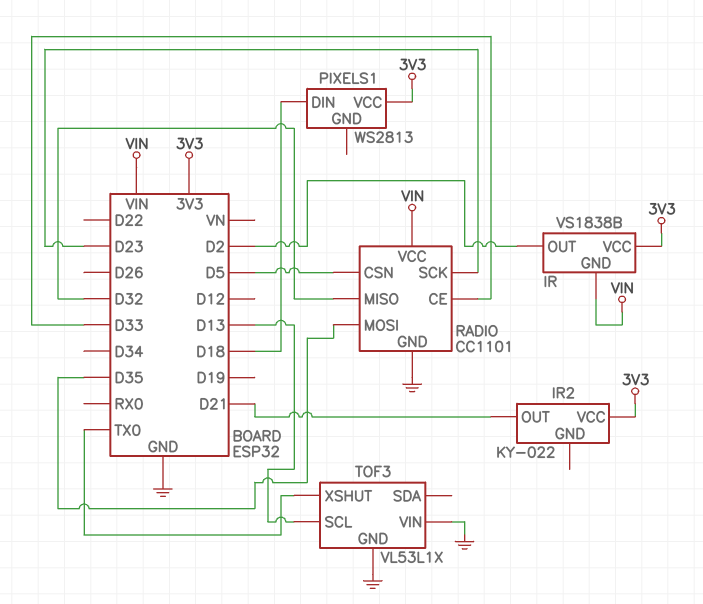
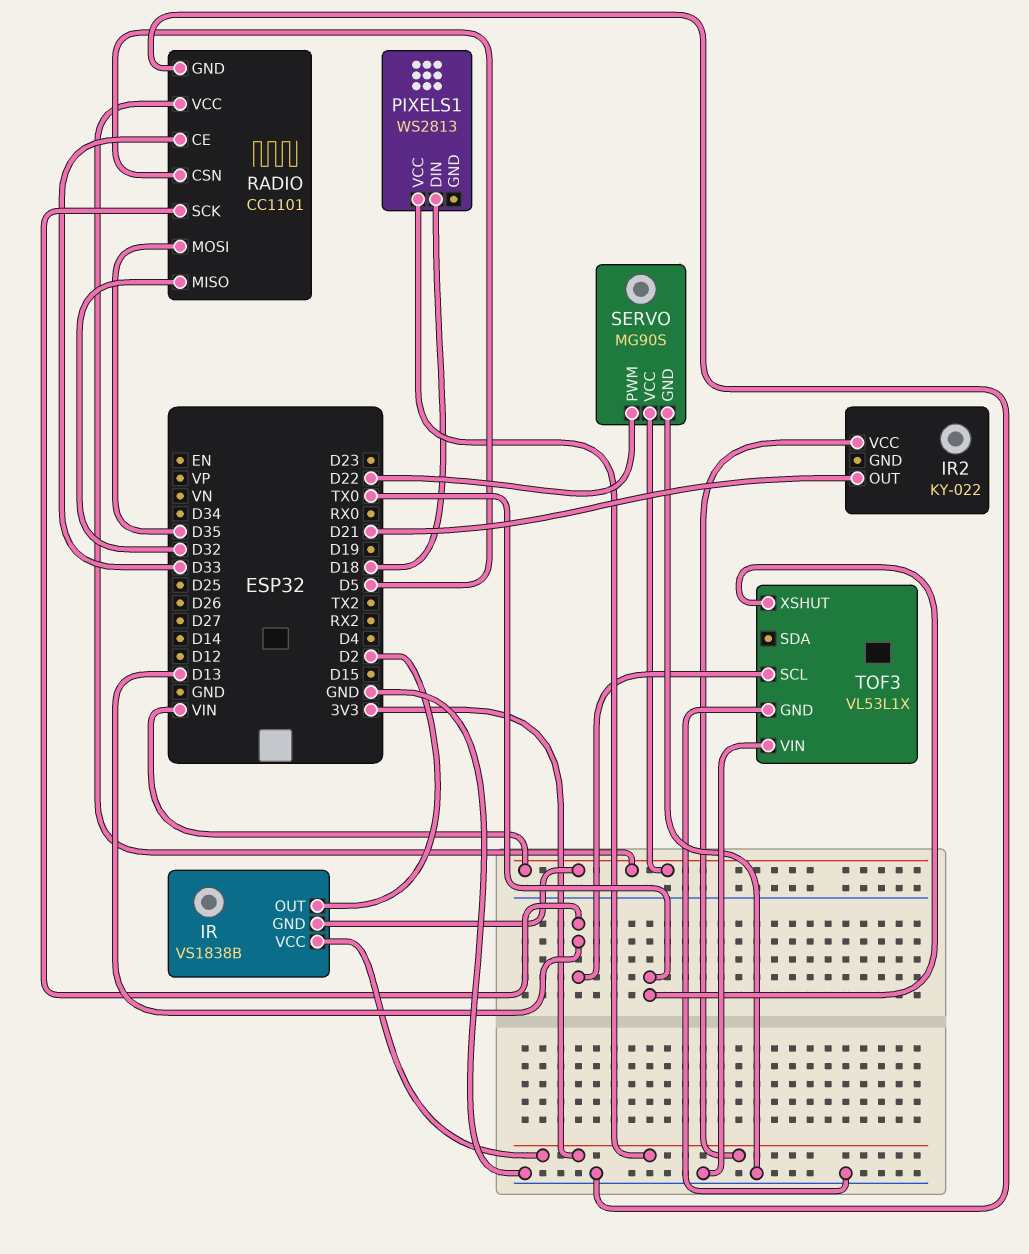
RADIO pin SCK: D23 -> D13
SERVO: none -> MG90S
SERVO pin GND: none -> GND
SERVO pin PWM: none -> D22
SERVO pin VCC: none -> VIN

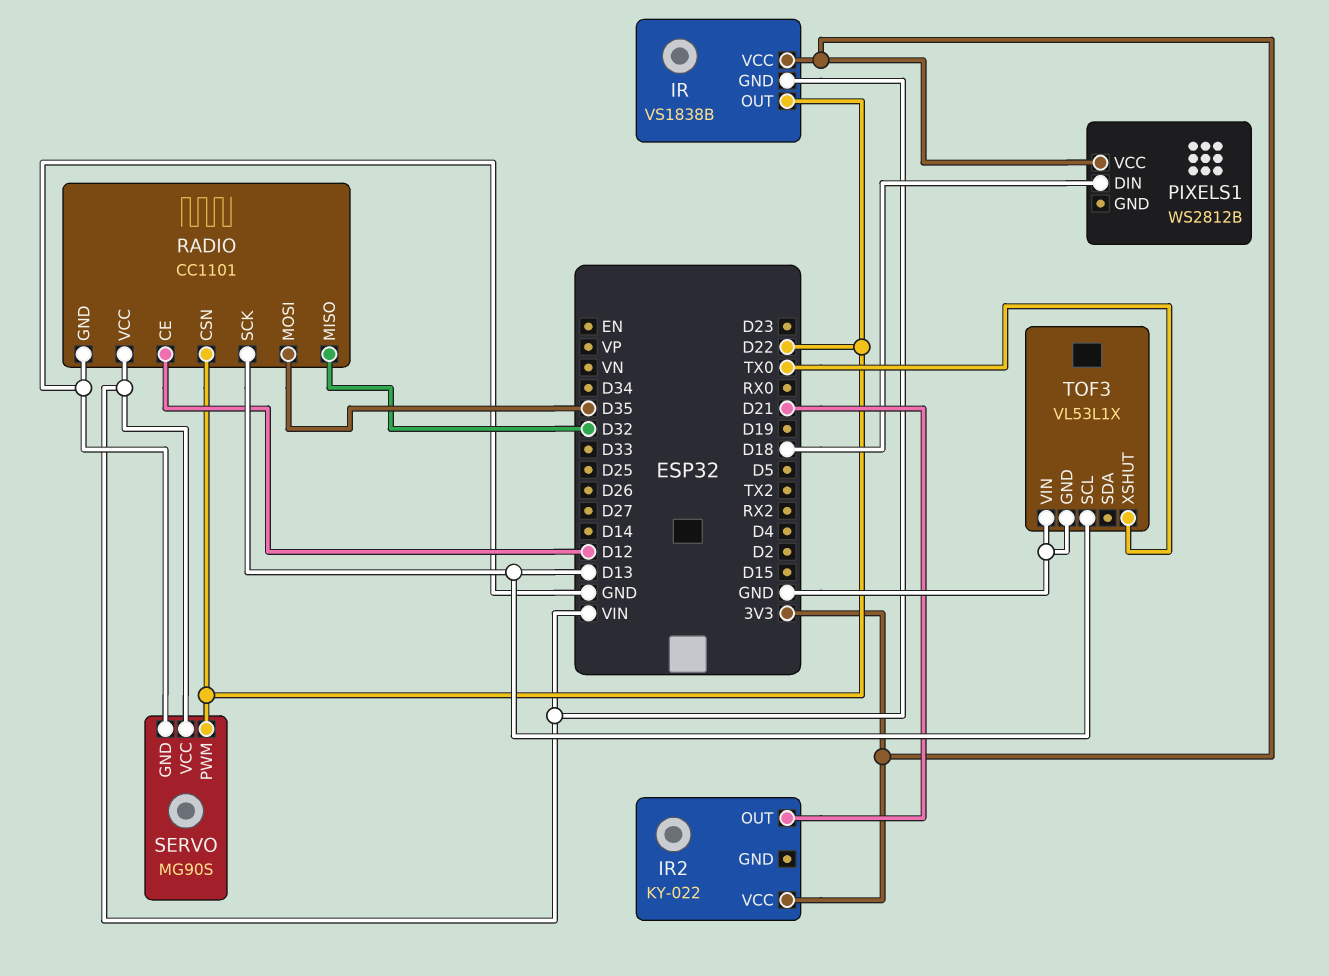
IR pin OUT: D2 -> D22
PIXELS1: WS2813 -> WS2812B
RADIO pin CE: D33 -> D12
RADIO pin CSN: D5 -> D22

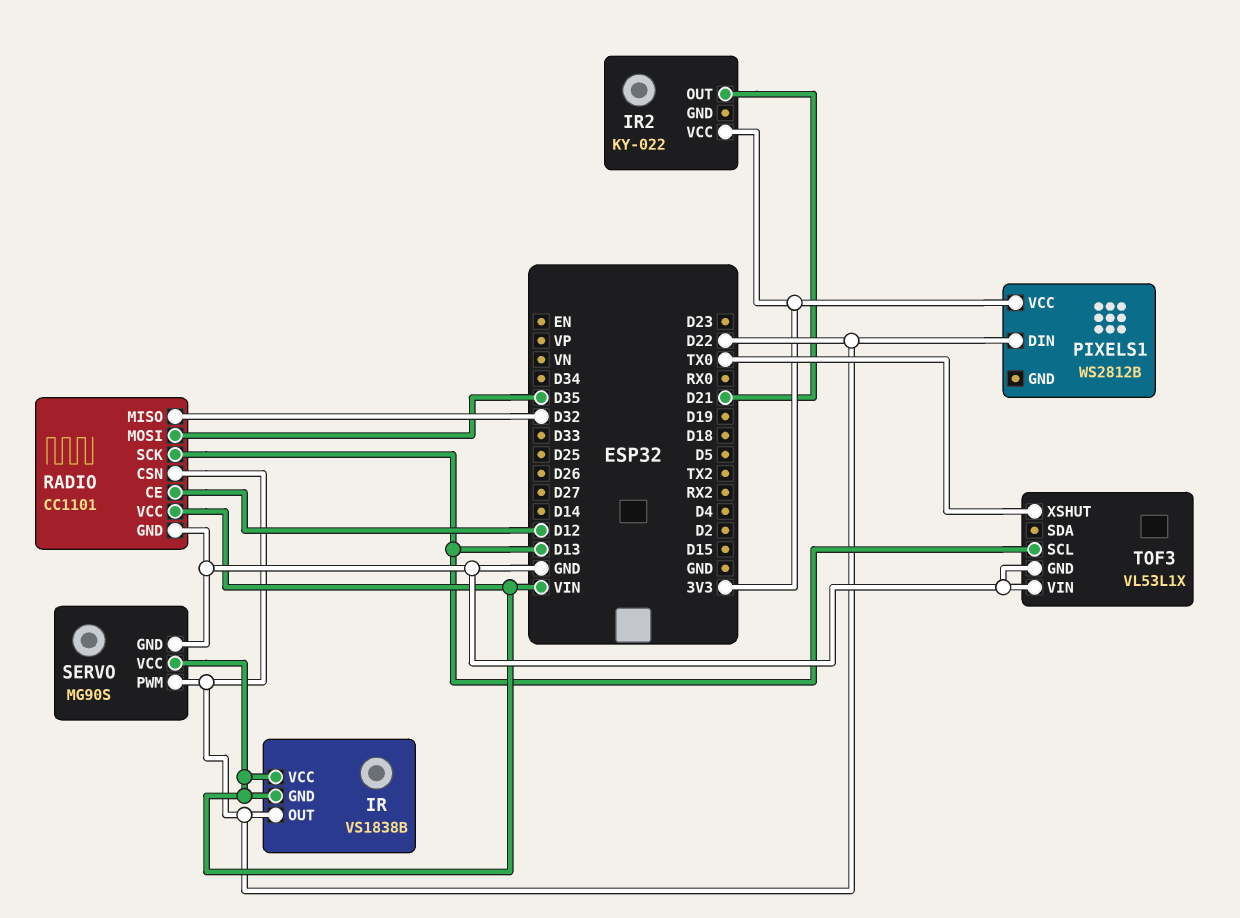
IR pin VCC: 3V3 -> VIN
PIXELS1 pin DIN: D18 -> D22

